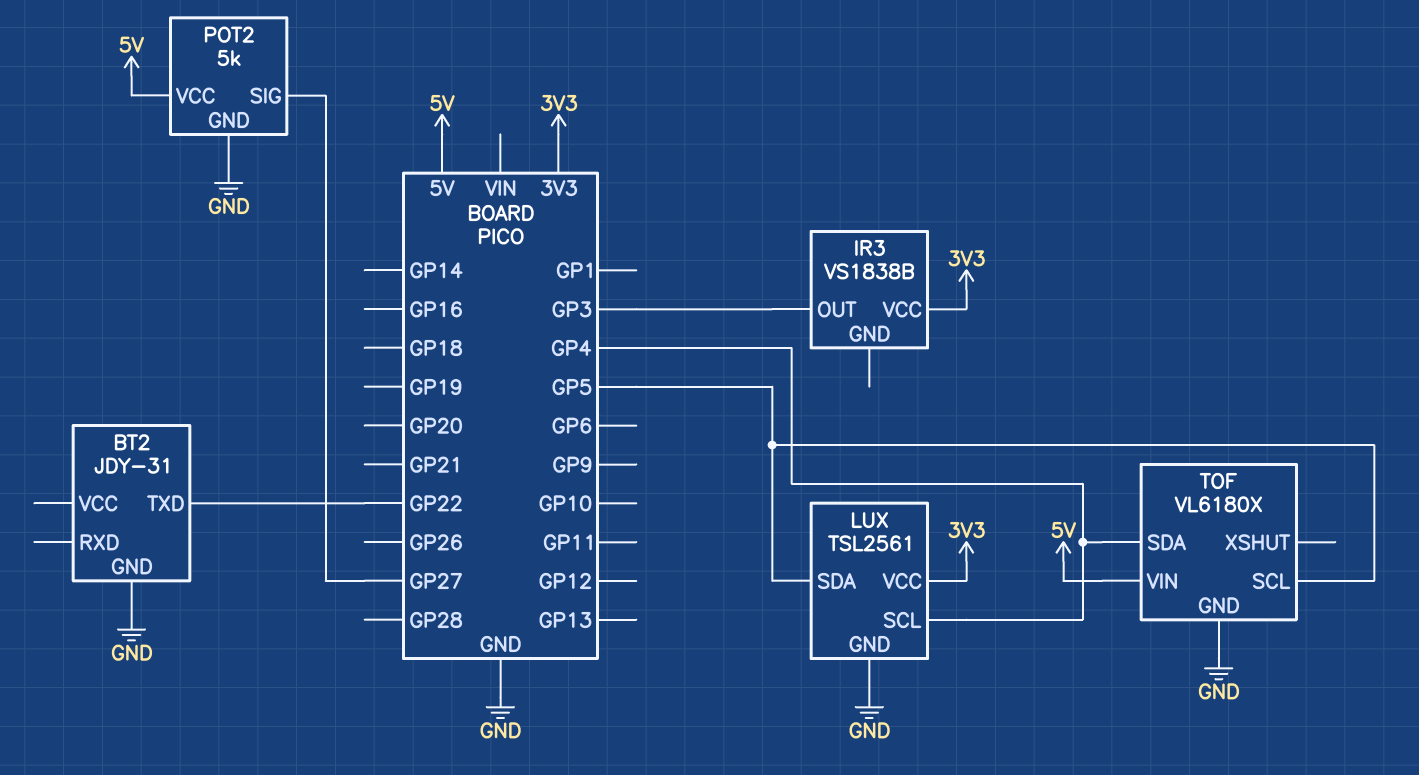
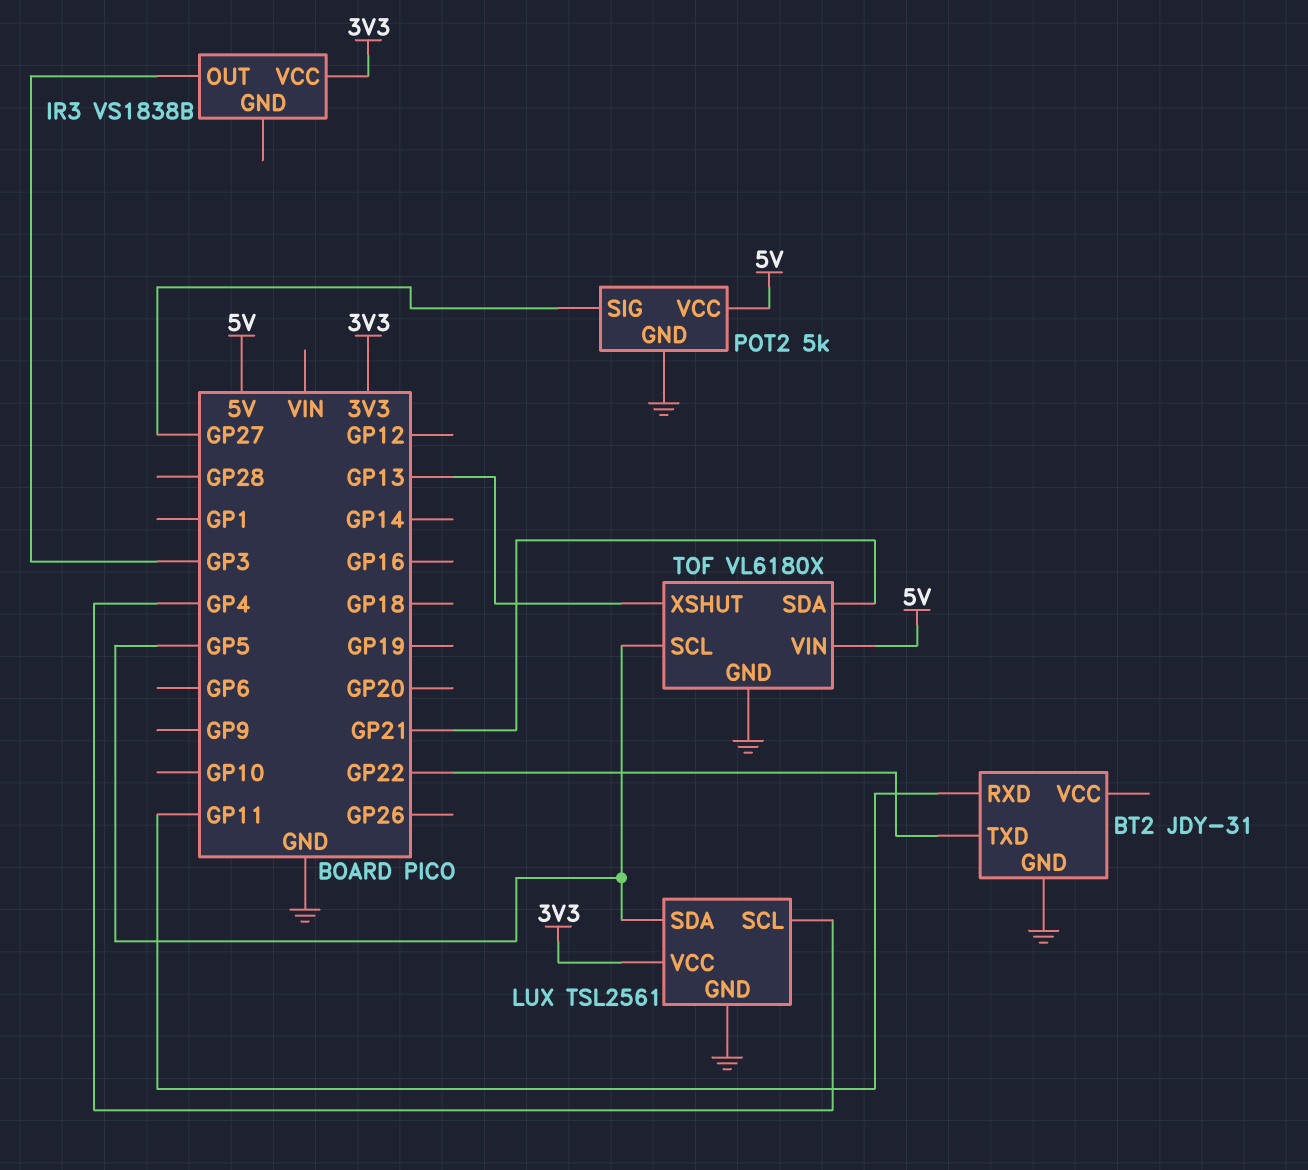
BT2 pin RXD: none -> GP11
TOF pin SDA: GP4 -> GP21
TOF pin XSHUT: none -> GP13

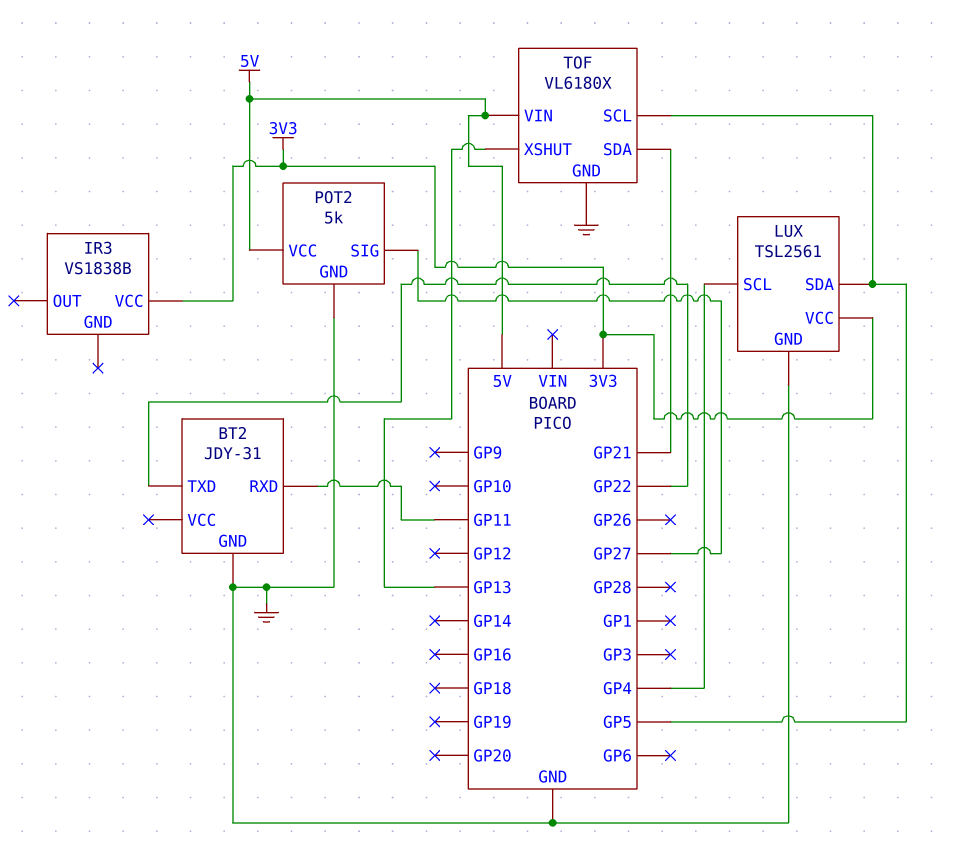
IR3 pin OUT: GP3 -> none

